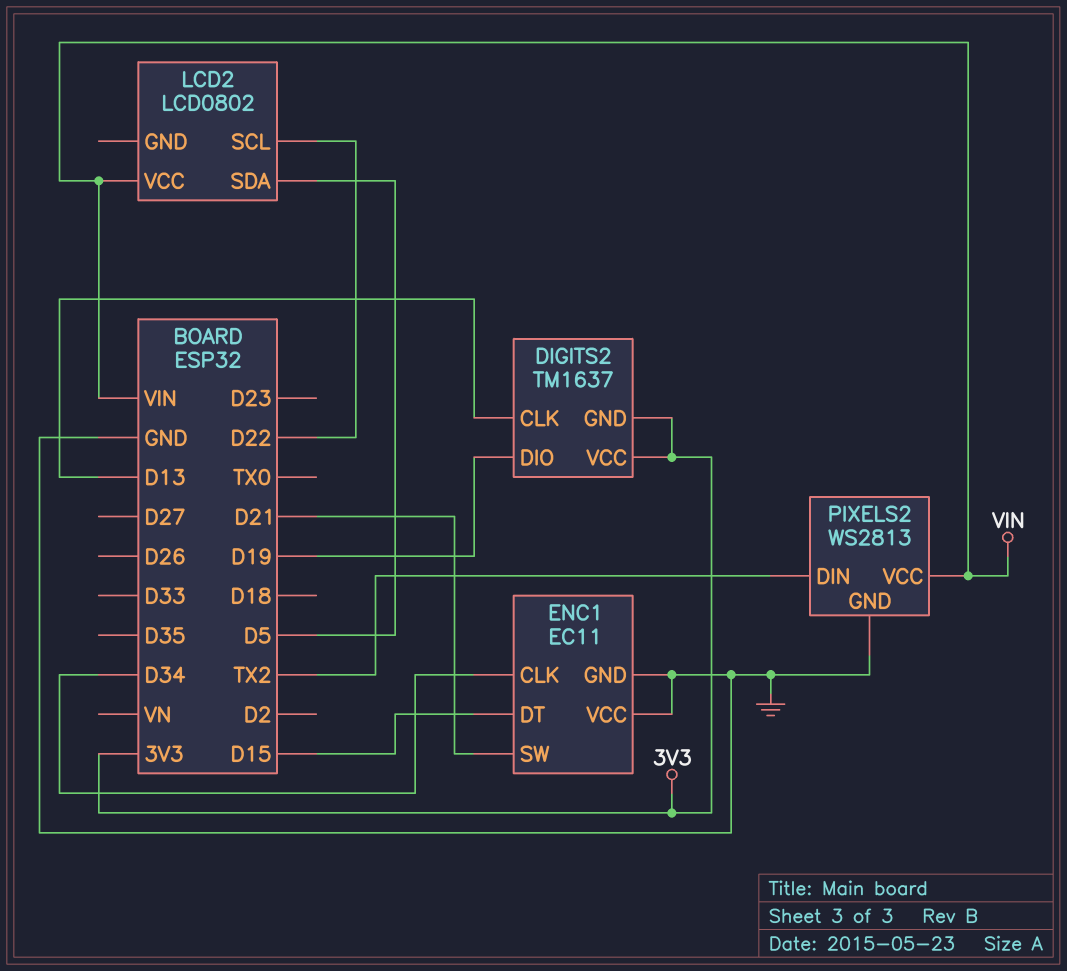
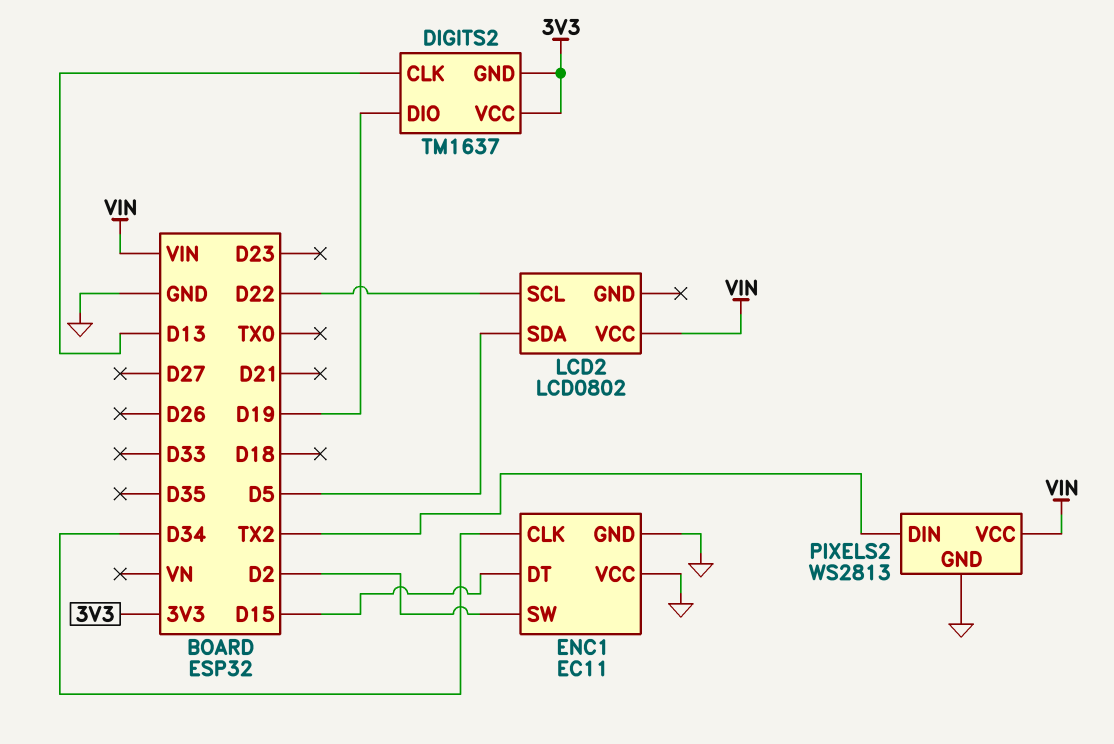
ENC1 pin SW: D21 -> D2

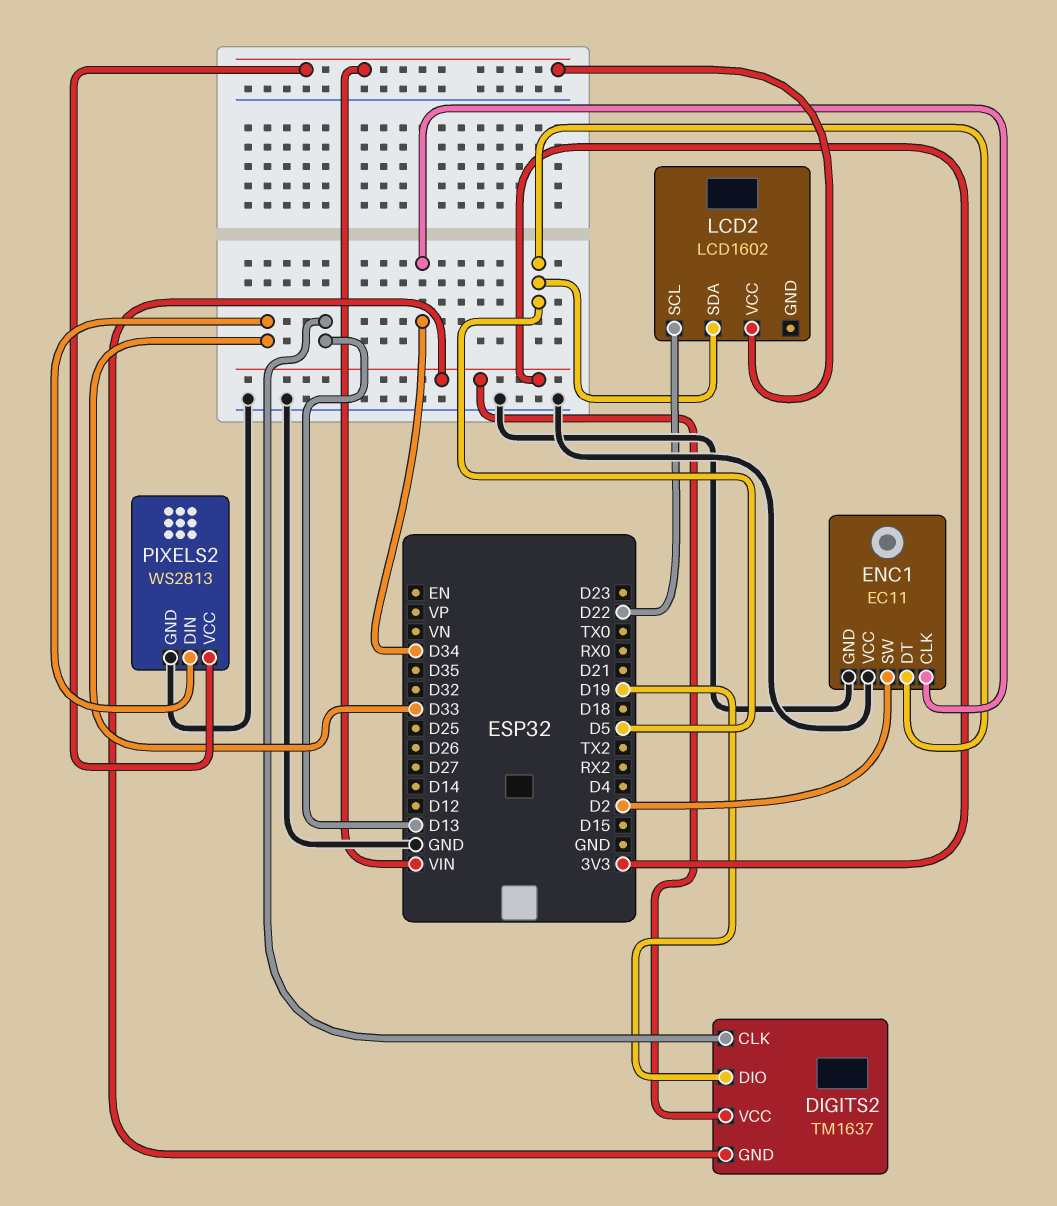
ENC1 pin DT: D15 -> D5
LCD2: LCD0802 -> LCD1602
PIXELS2 pin DIN: TX2 -> D33

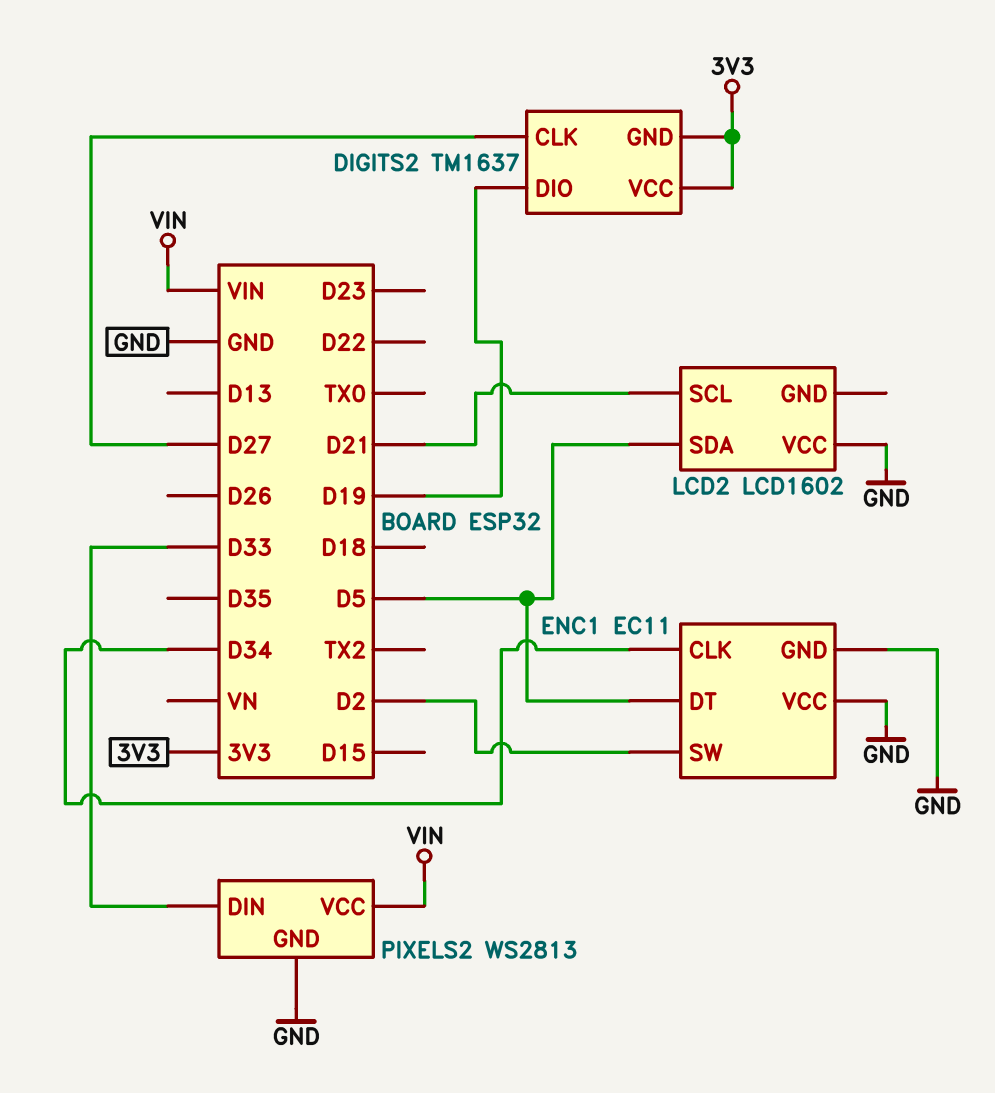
DIGITS2 pin CLK: D13 -> D27
LCD2 pin SCL: D22 -> D21
LCD2 pin VCC: VIN -> GND

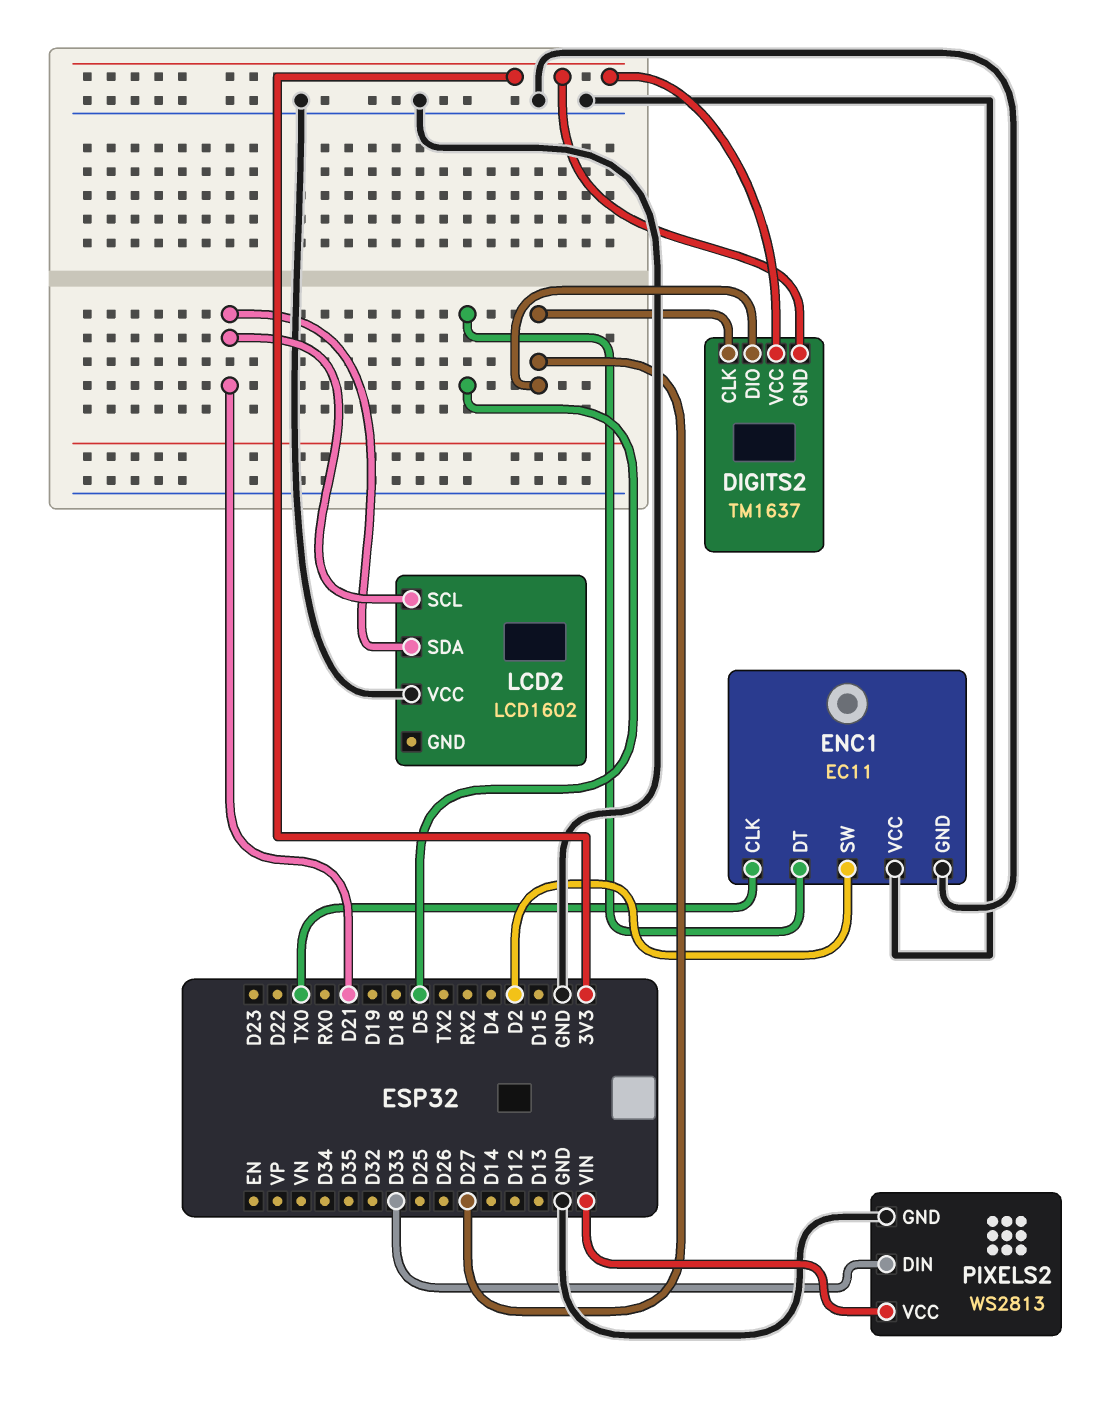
DIGITS2 pin DIO: D19 -> D27
ENC1 pin CLK: D34 -> TX0
LCD2 pin SDA: D5 -> D21

